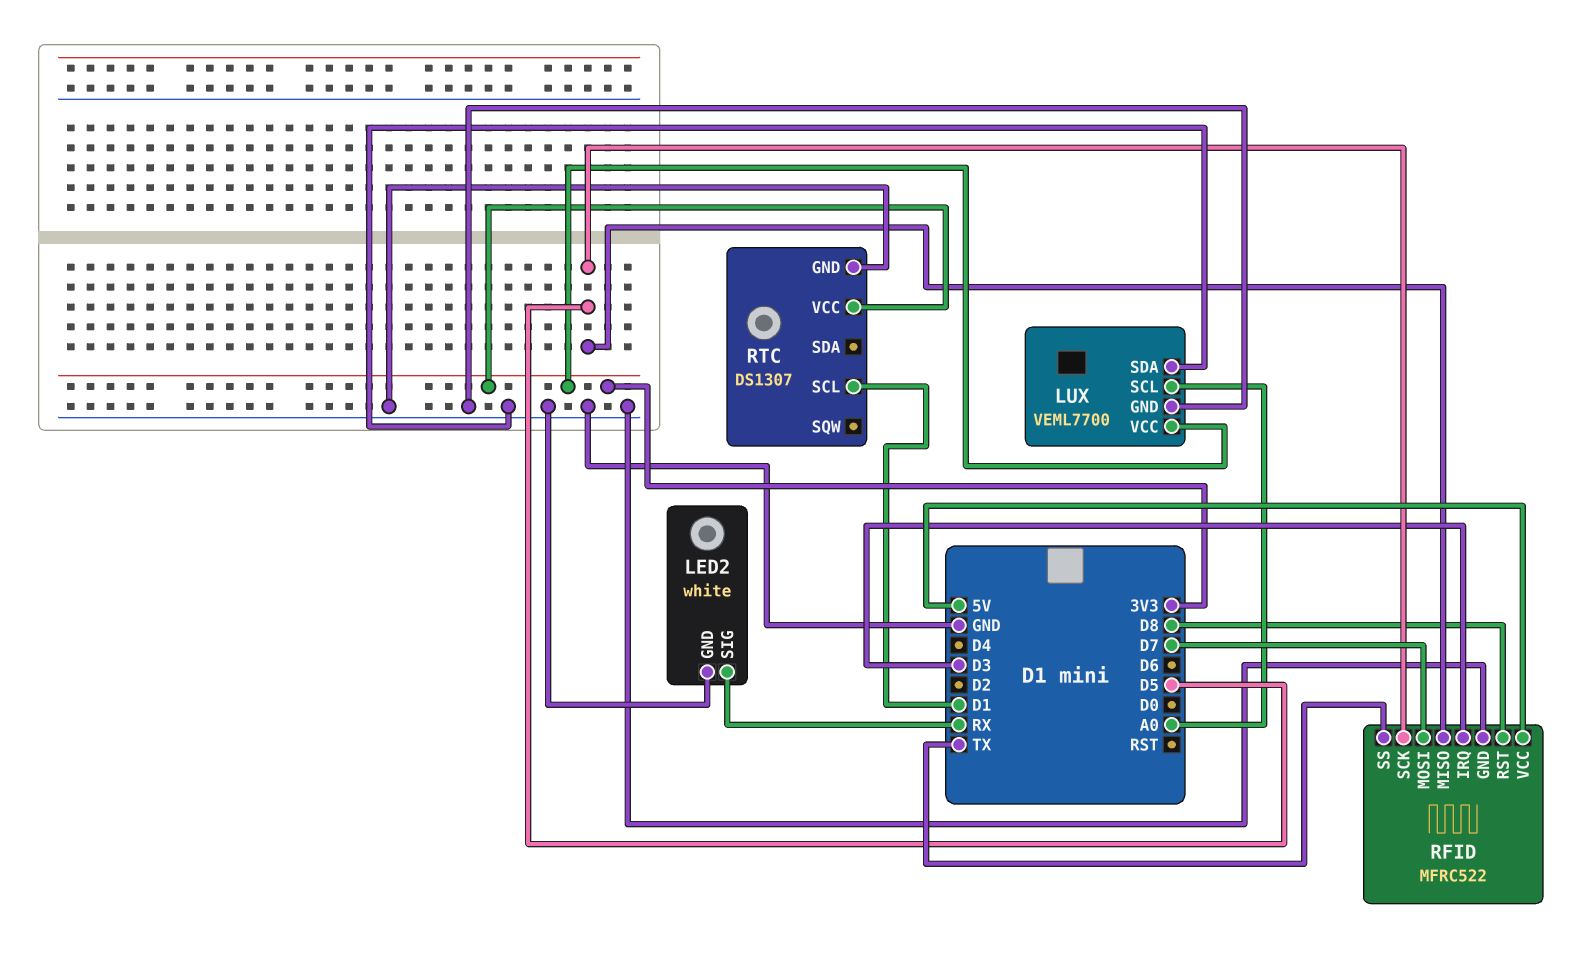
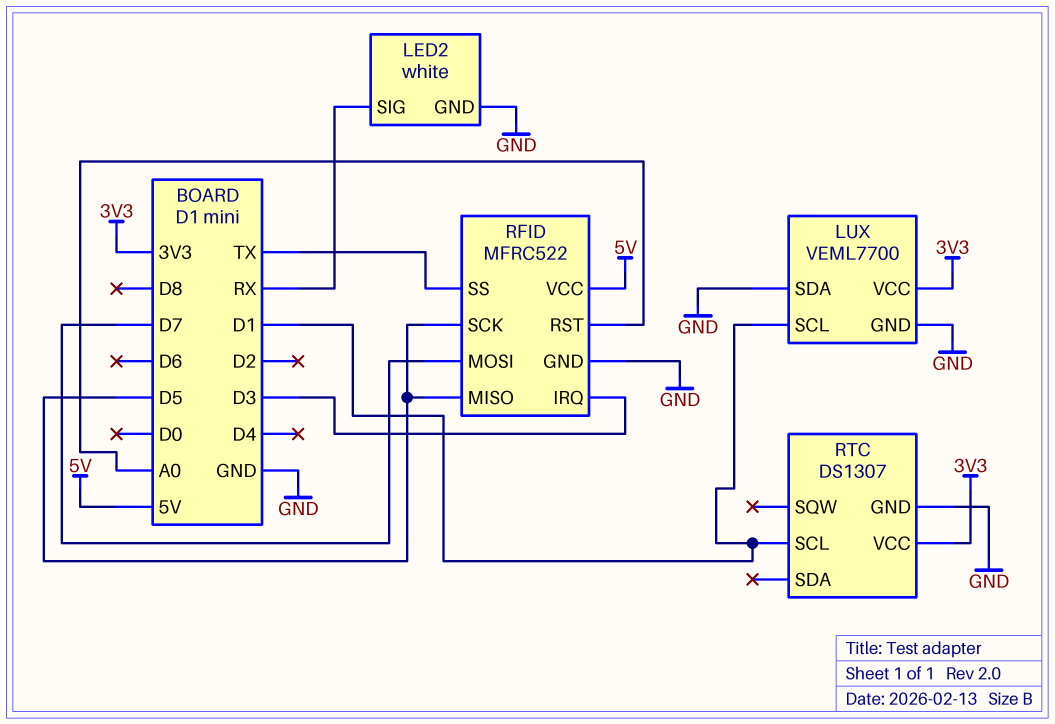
LUX pin SCL: A0 -> D1
RFID pin RST: D8 -> A0

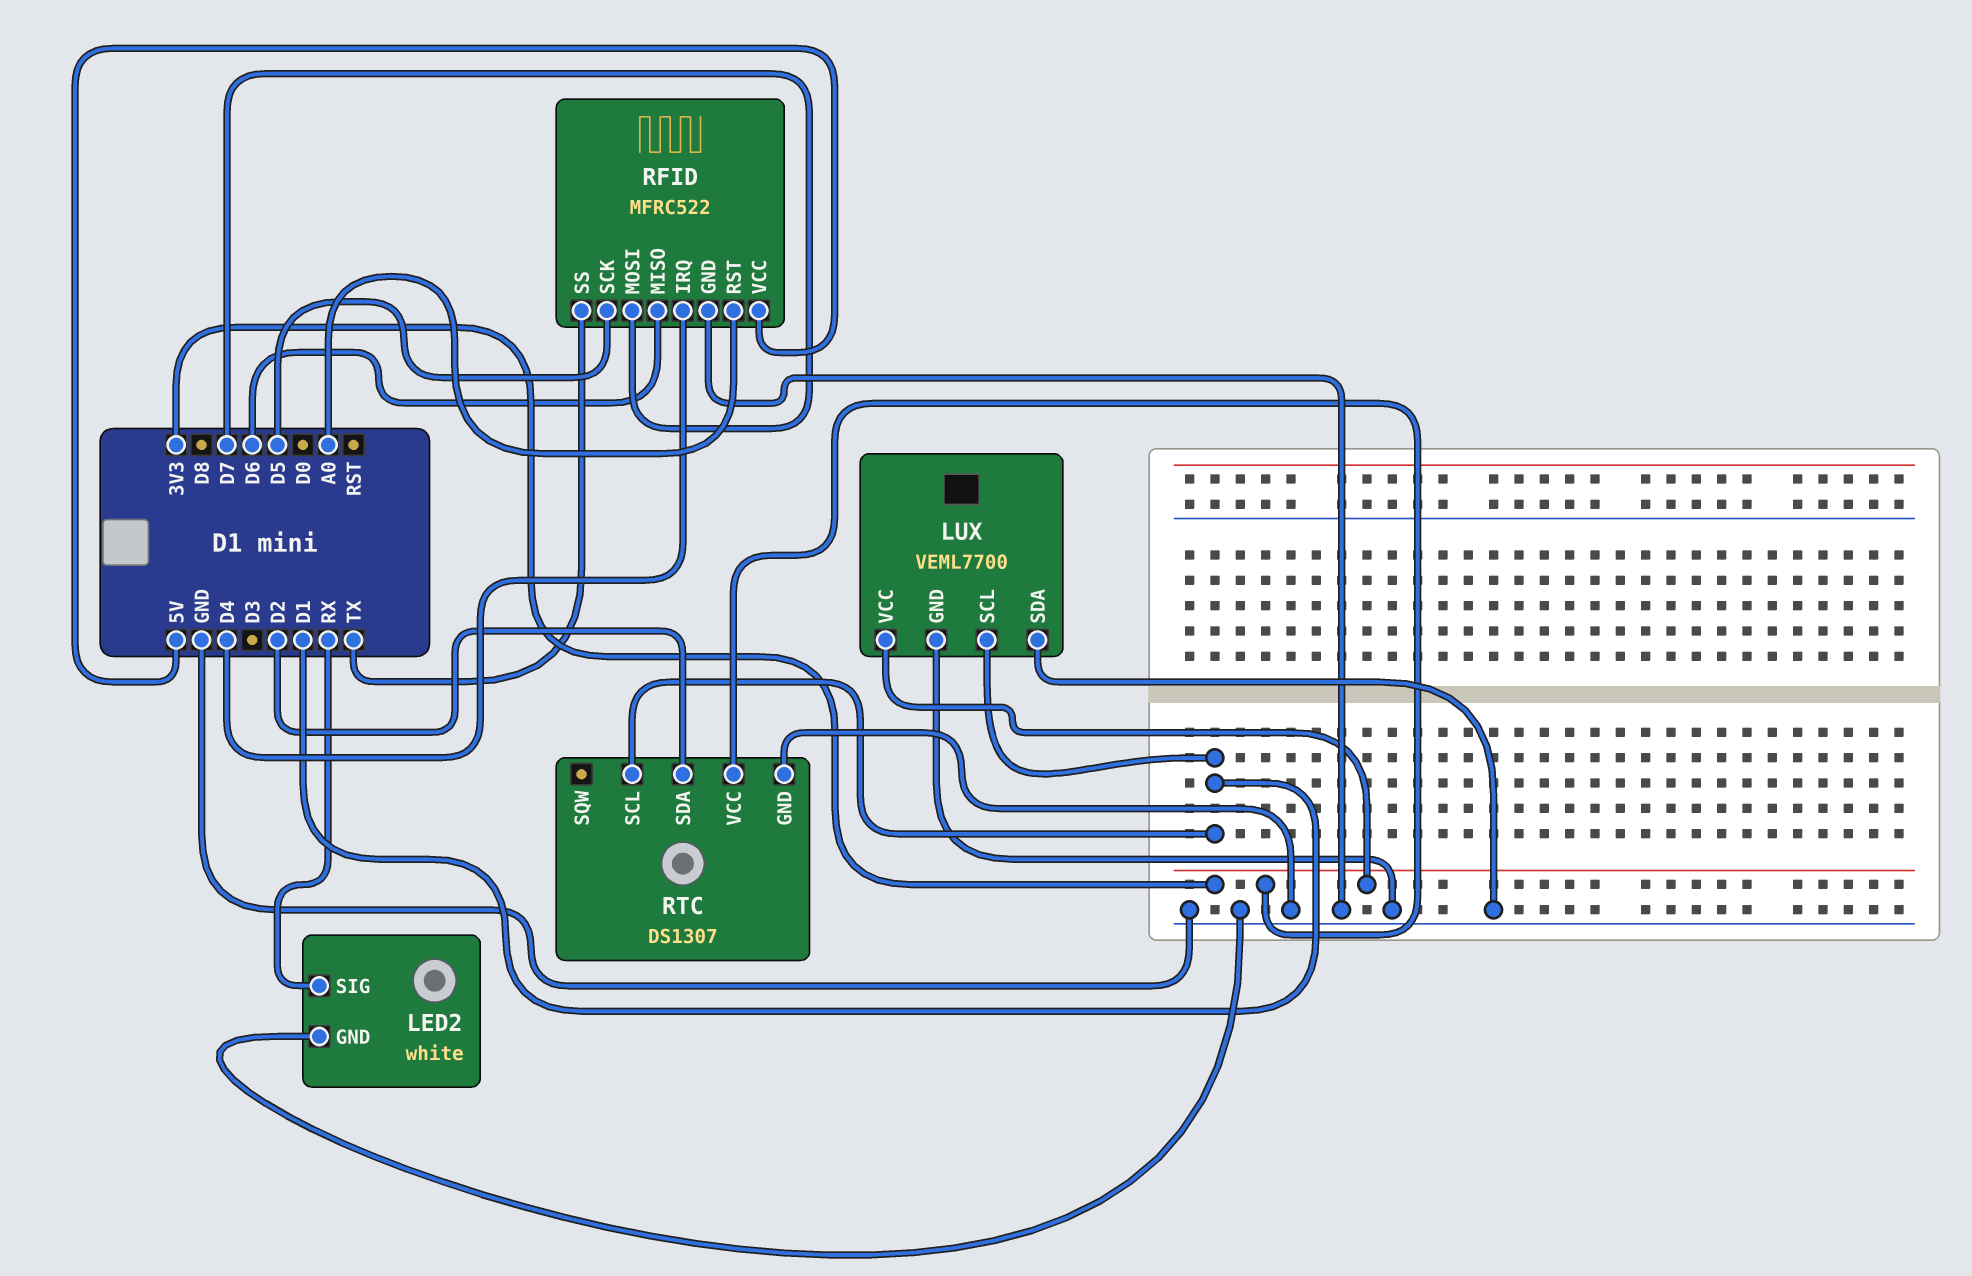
RFID pin IRQ: D3 -> D4
RFID pin MISO: D5 -> D6
RTC pin SDA: none -> D2

